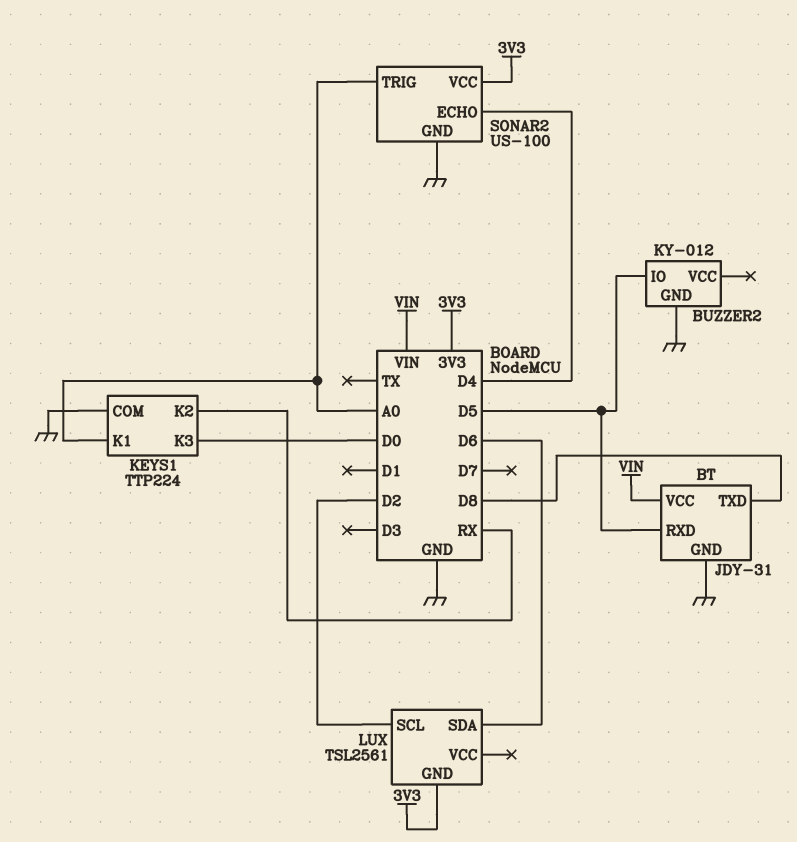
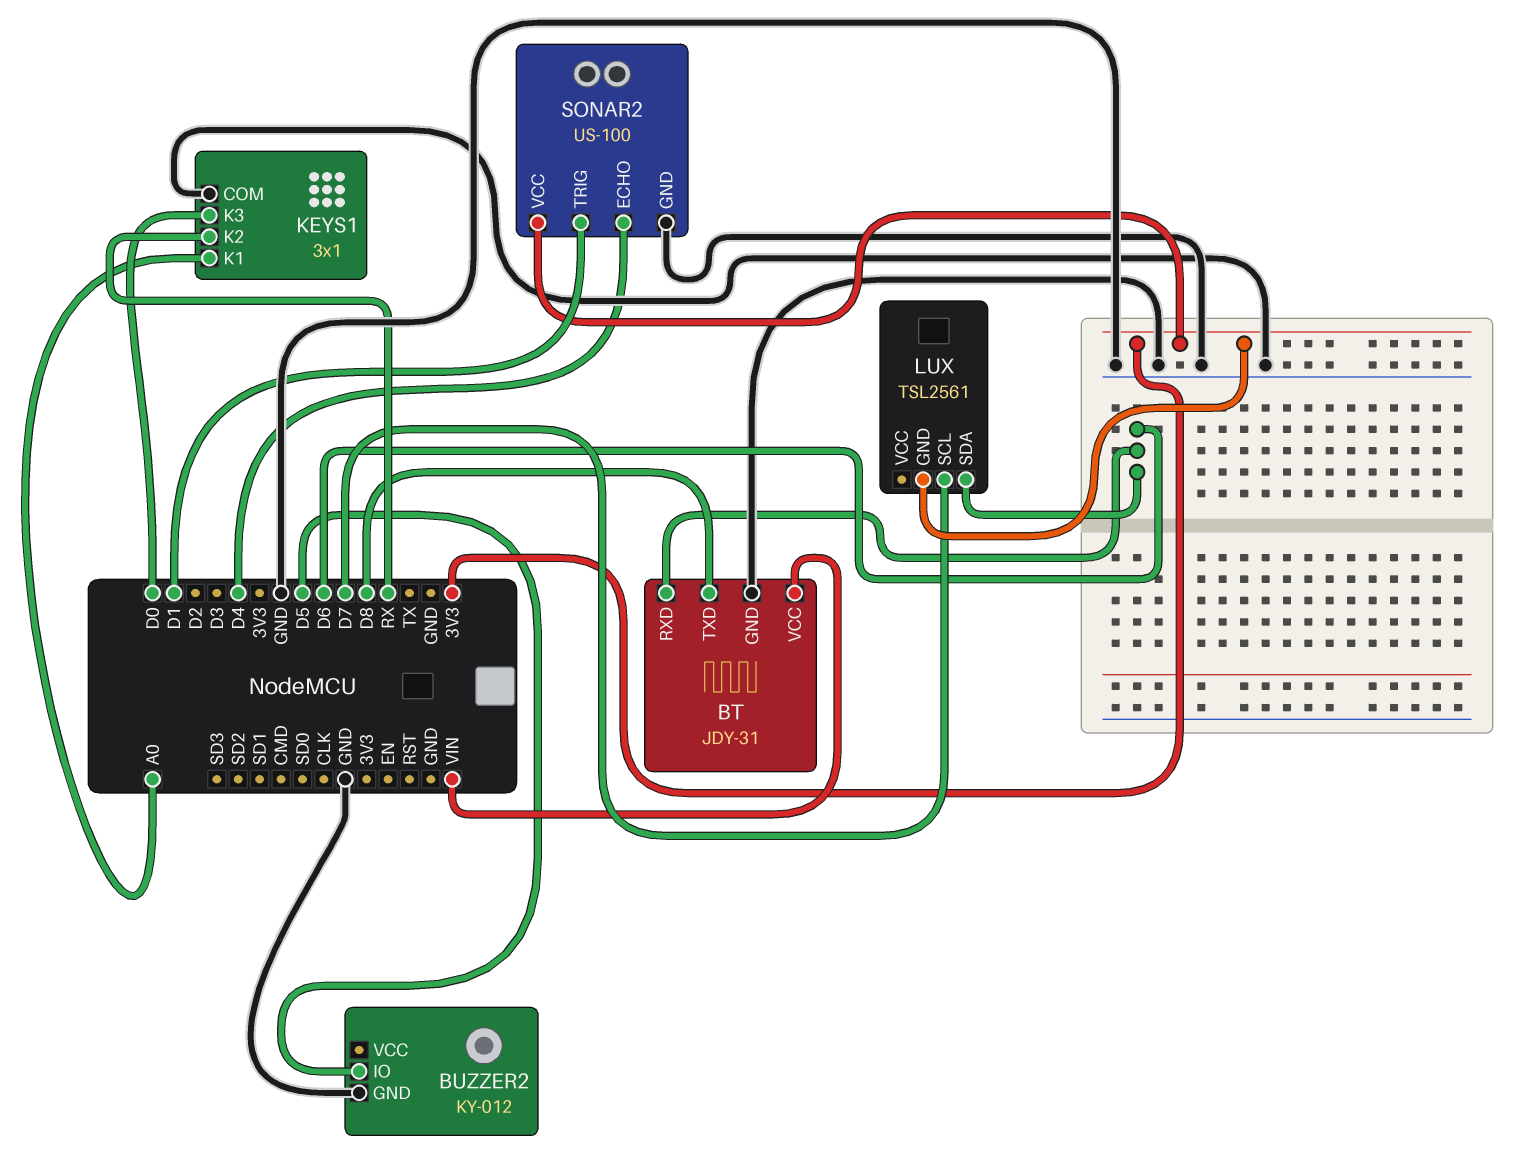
BT pin RXD: D5 -> D6
KEYS1: TTP224 -> 3x1
LUX pin SCL: D2 -> D7
SONAR2 pin TRIG: A0 -> D1

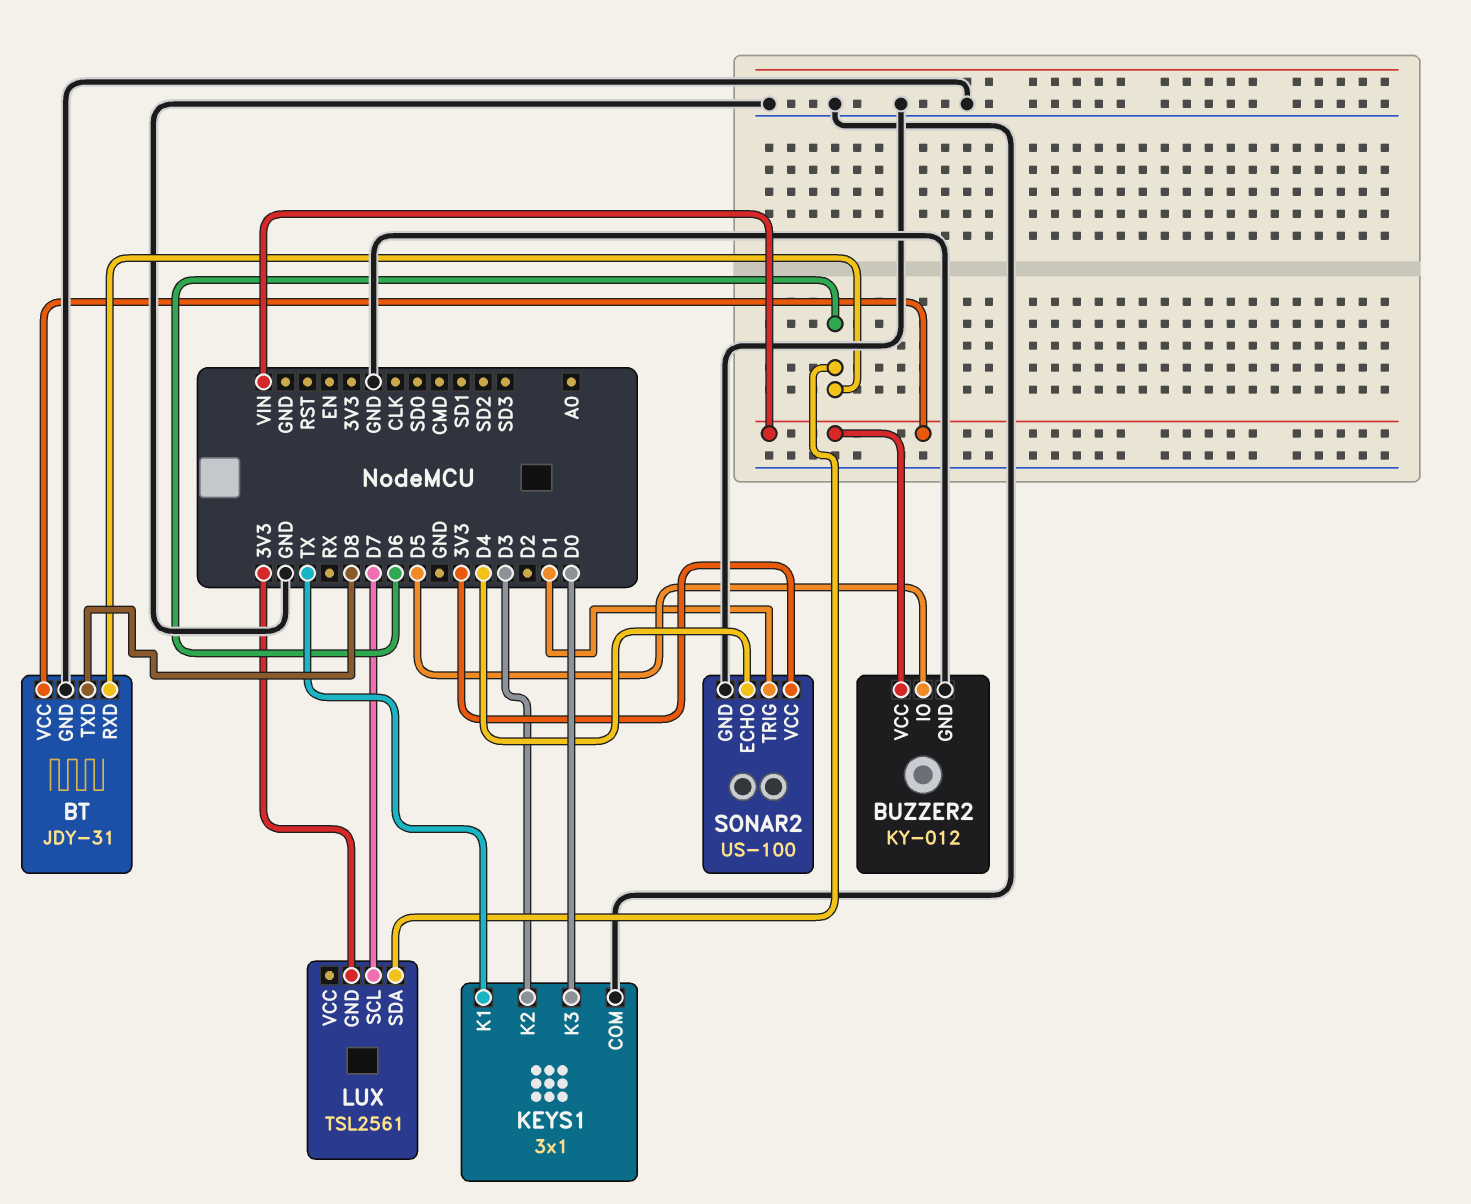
BUZZER2 pin VCC: none -> VIN
KEYS1 pin K1: A0 -> TX
KEYS1 pin K2: RX -> D3

